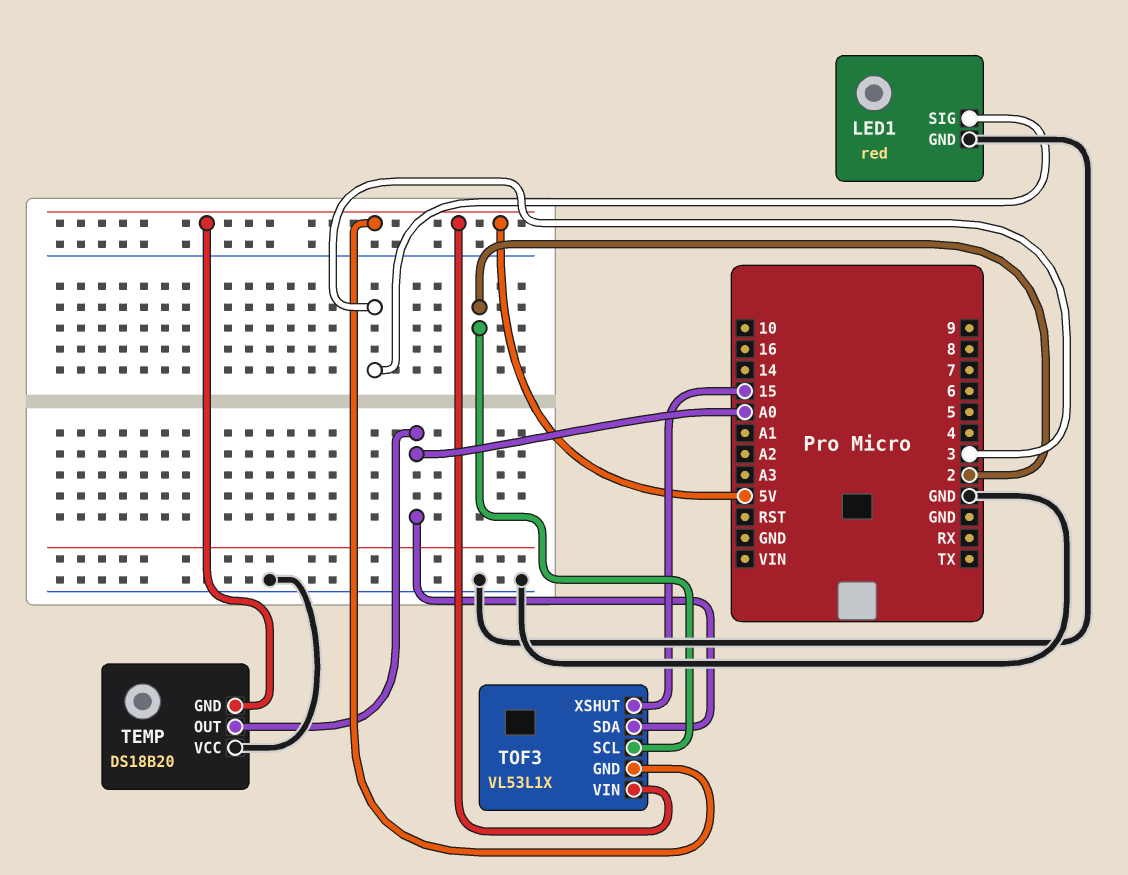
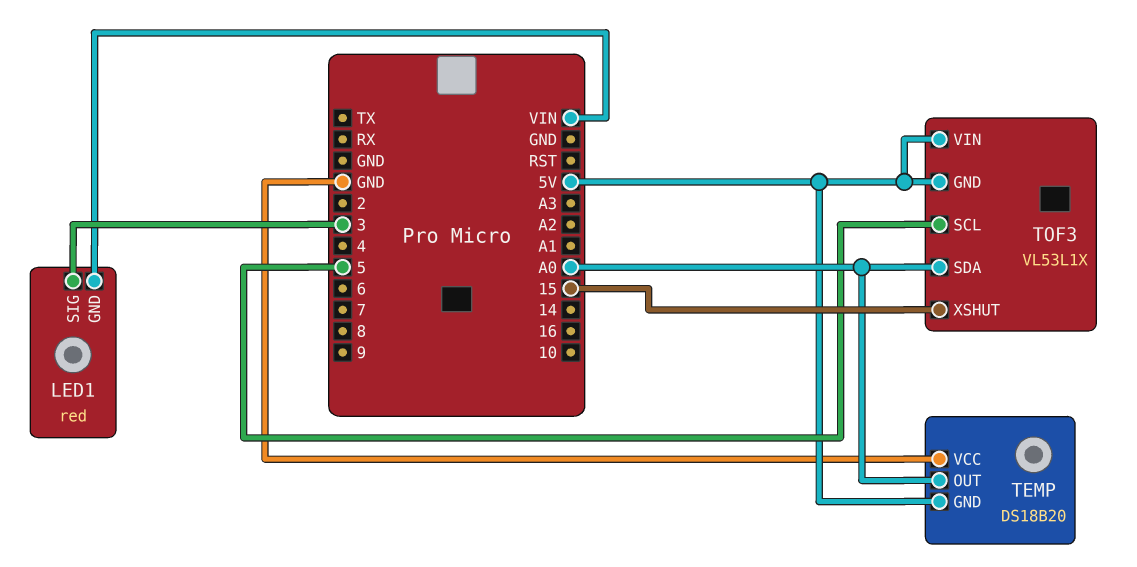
LED1 pin GND: GND -> VIN
TOF3 pin SCL: 2 -> 5

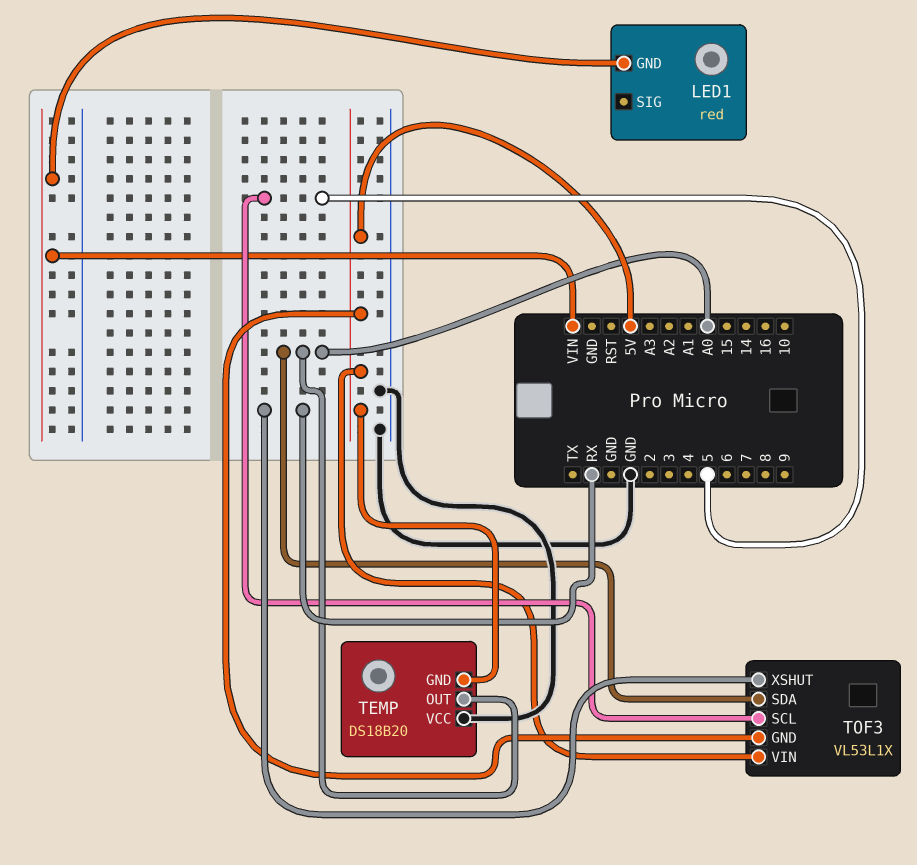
LED1 pin SIG: 3 -> none
TOF3 pin XSHUT: 15 -> RX

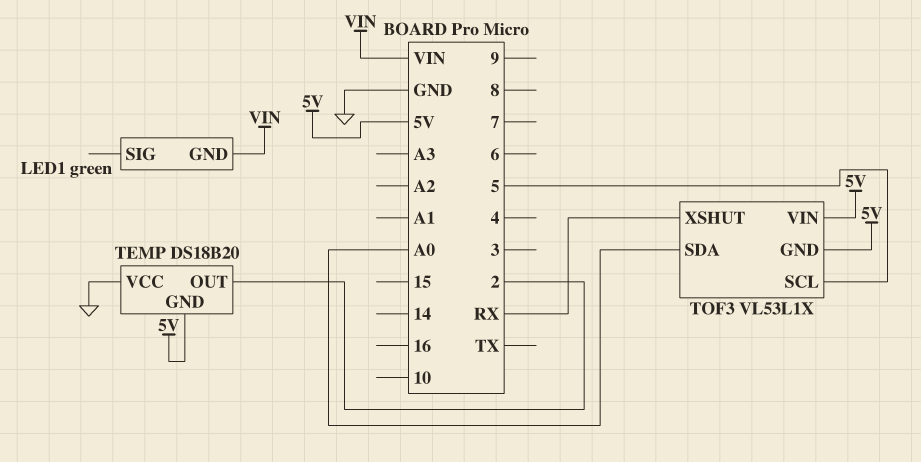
LED1: red -> green
TEMP pin OUT: A0 -> 2

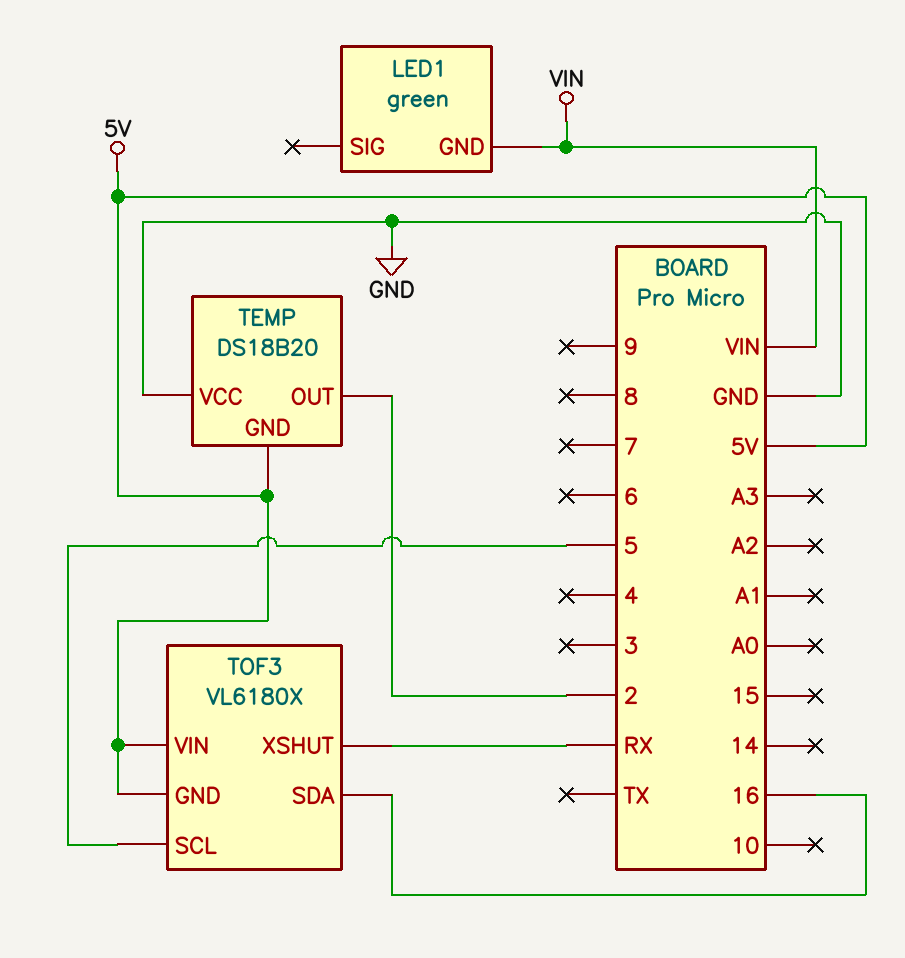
TOF3: VL53L1X -> VL6180X
TOF3 pin SDA: A0 -> 16

